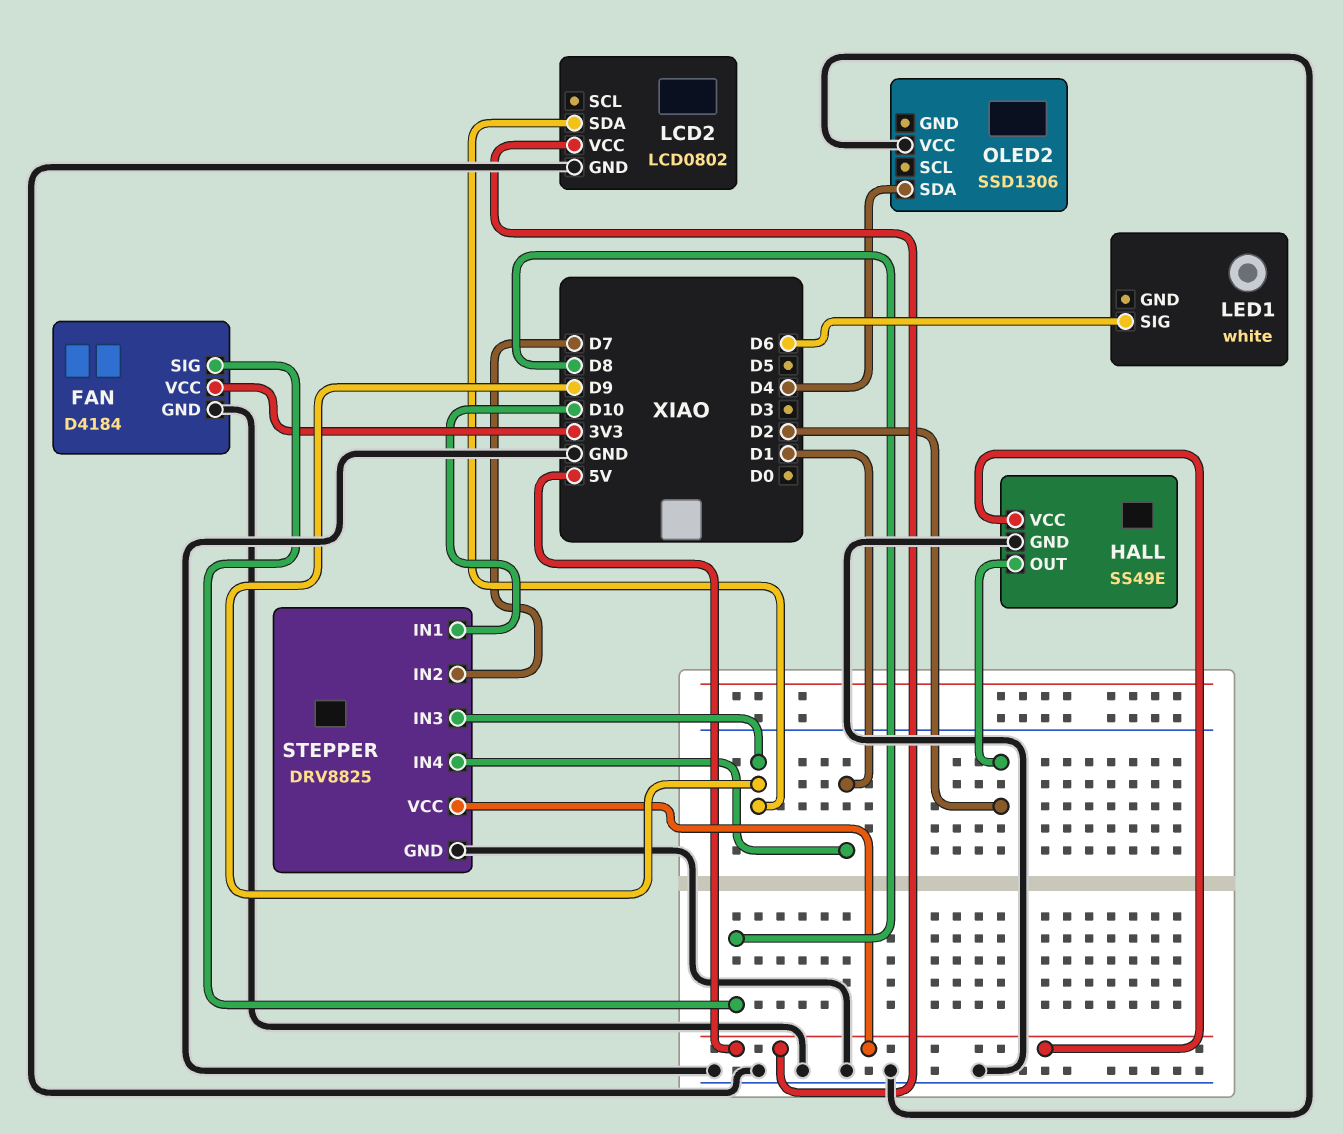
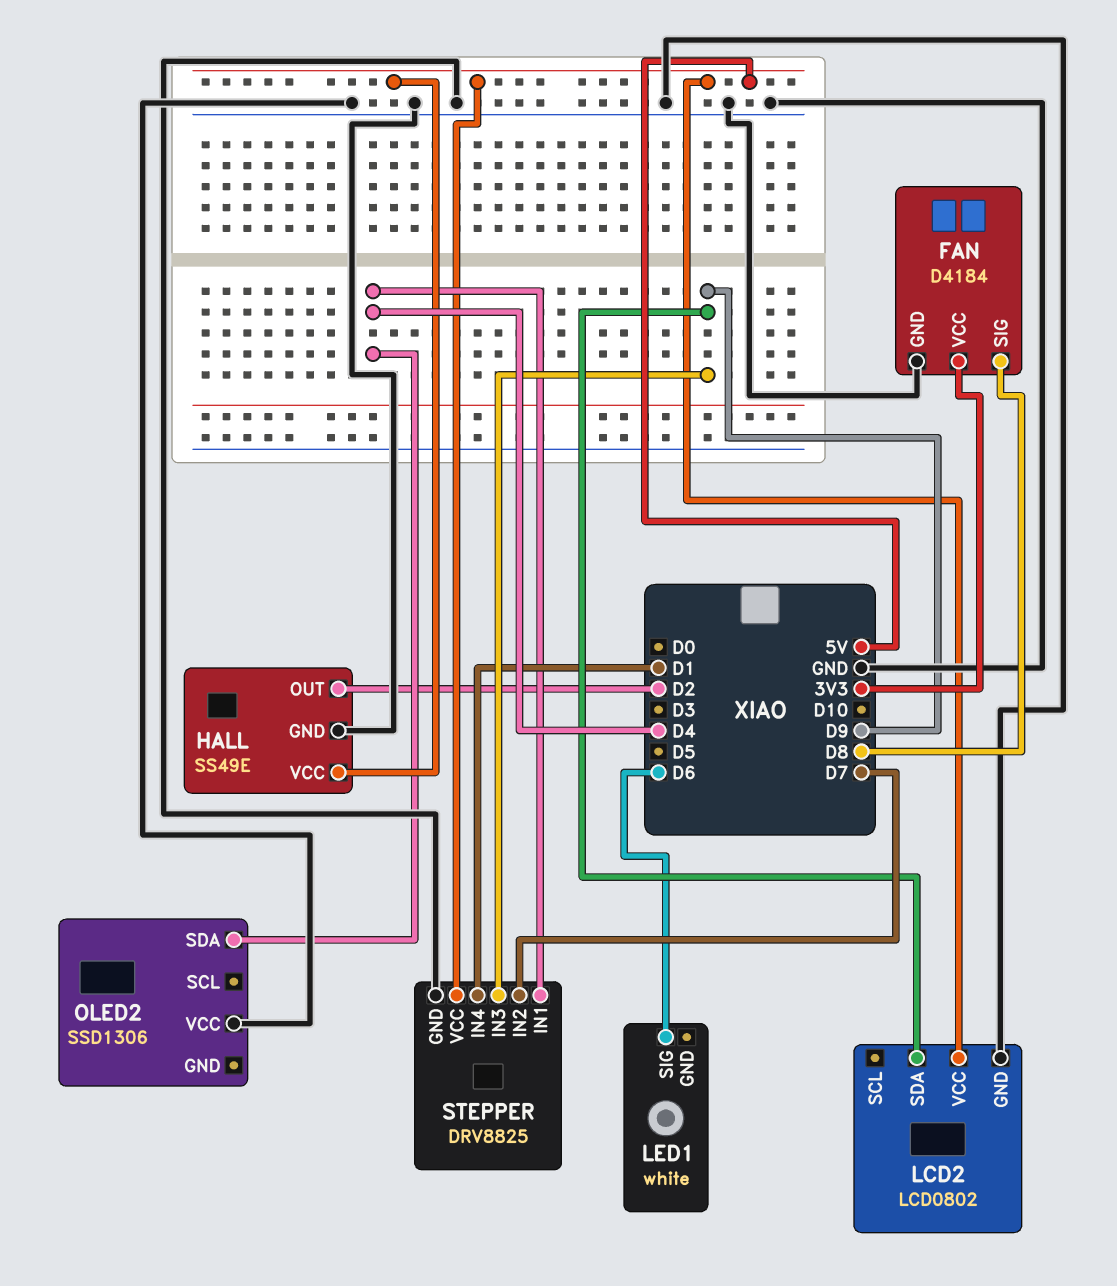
STEPPER pin IN1: D10 -> D4

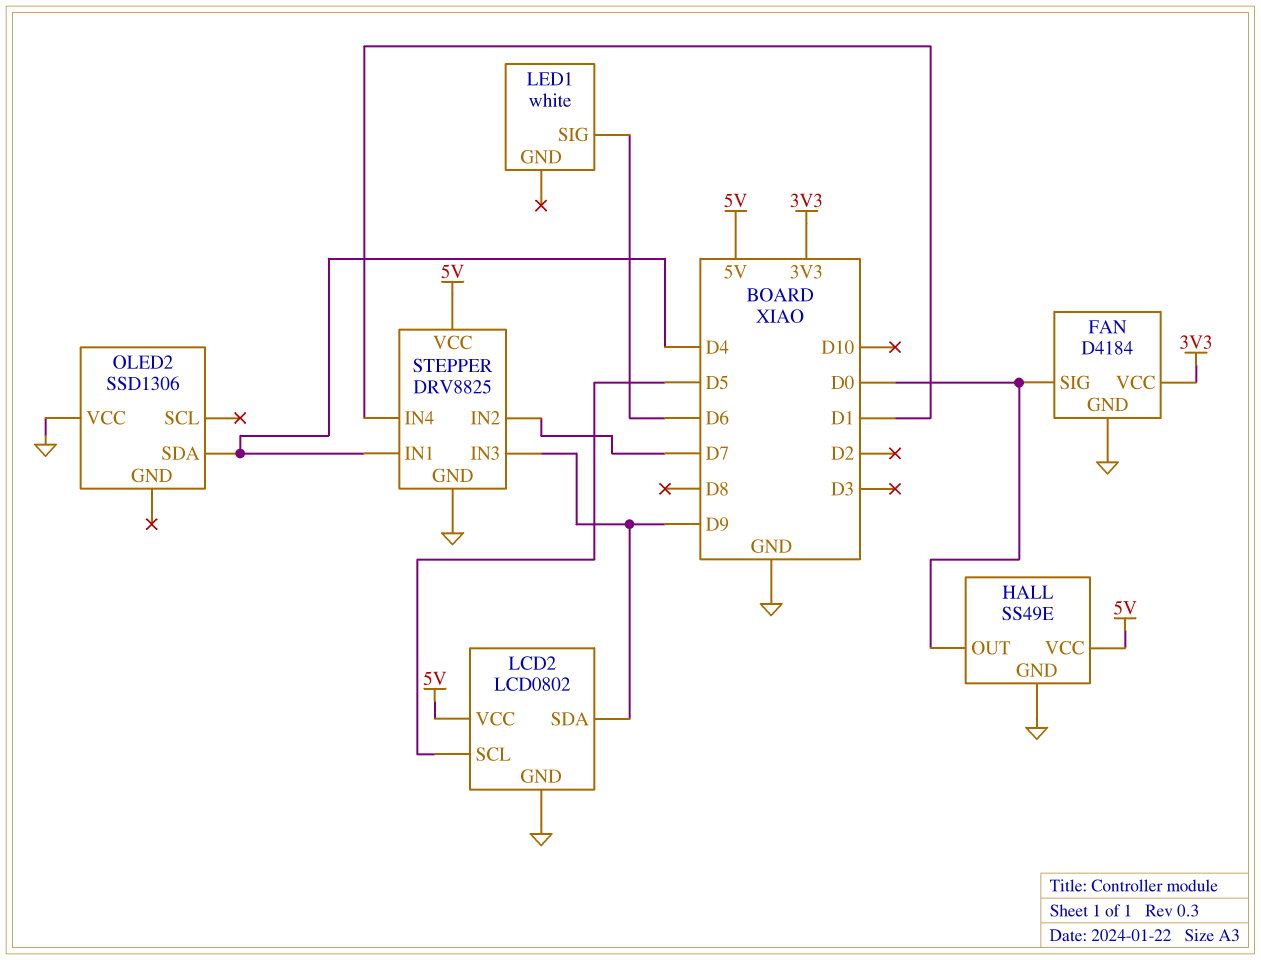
FAN pin SIG: D8 -> D0
HALL pin OUT: D2 -> D0
LCD2 pin SCL: none -> D5

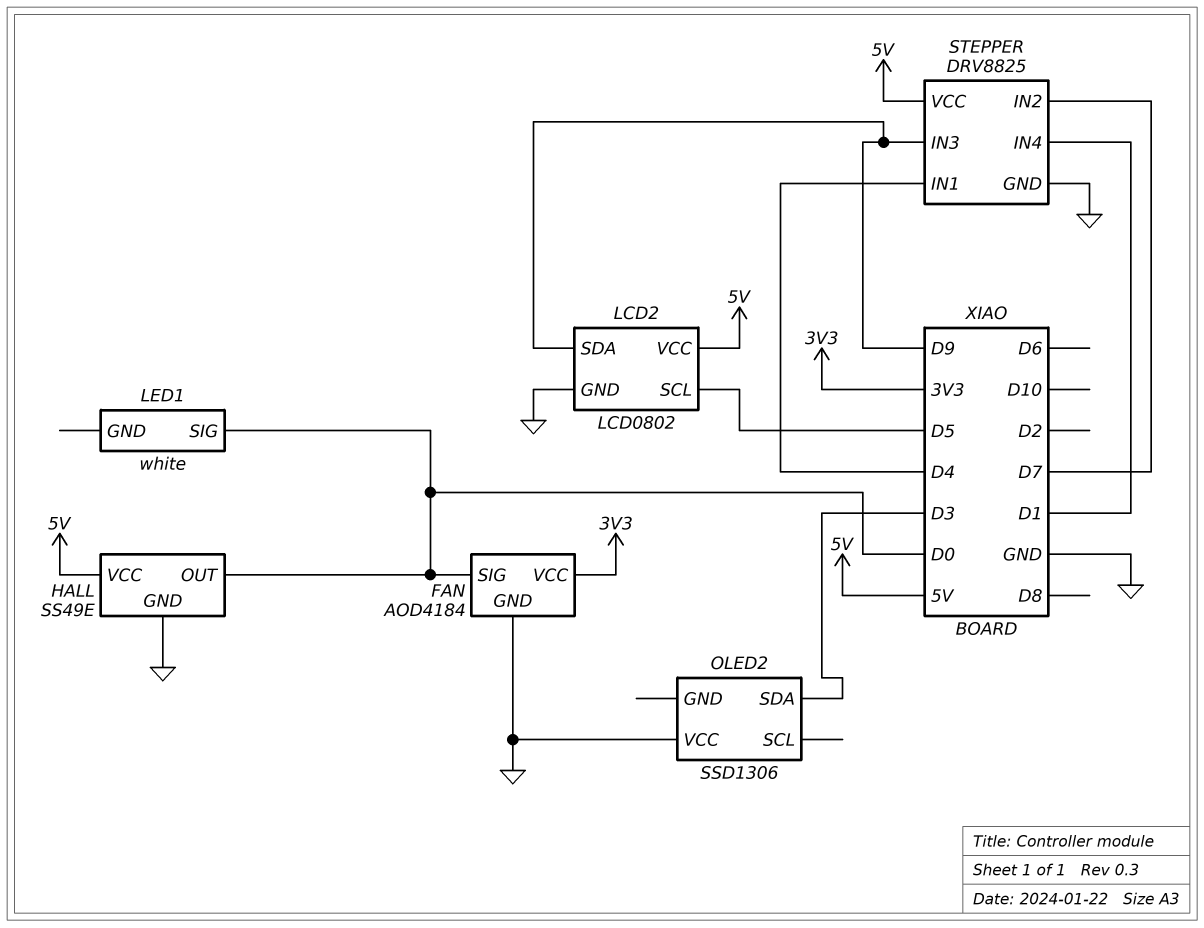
FAN: D4184 -> AOD4184
LED1 pin SIG: D6 -> D0
OLED2 pin SDA: D4 -> D3

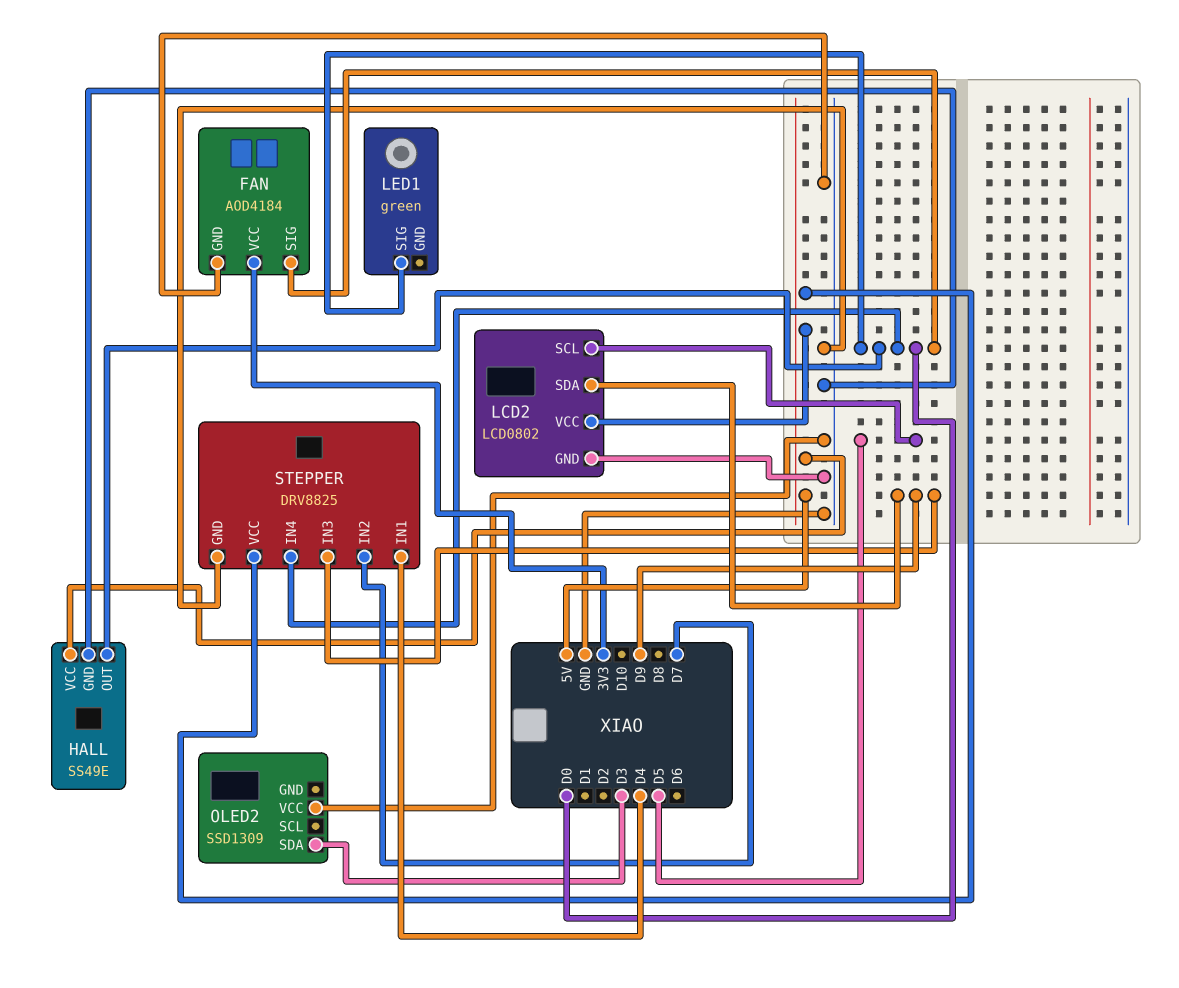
LED1: white -> green
OLED2: SSD1306 -> SSD1309
STEPPER pin IN4: D1 -> D0

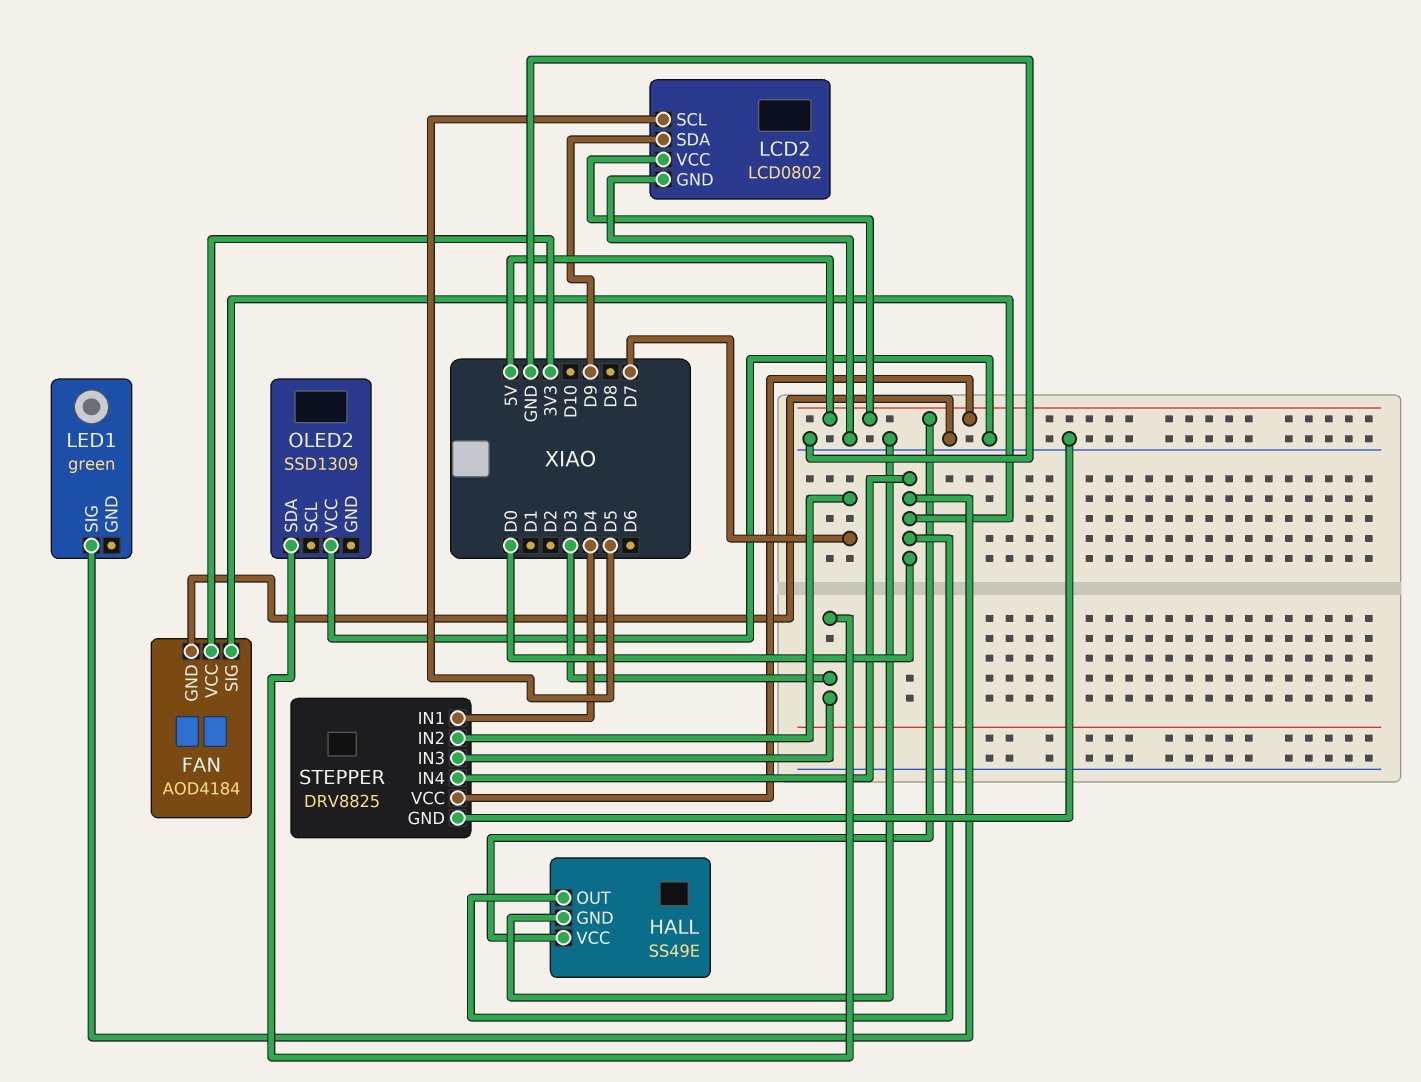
STEPPER pin IN3: D9 -> D3

